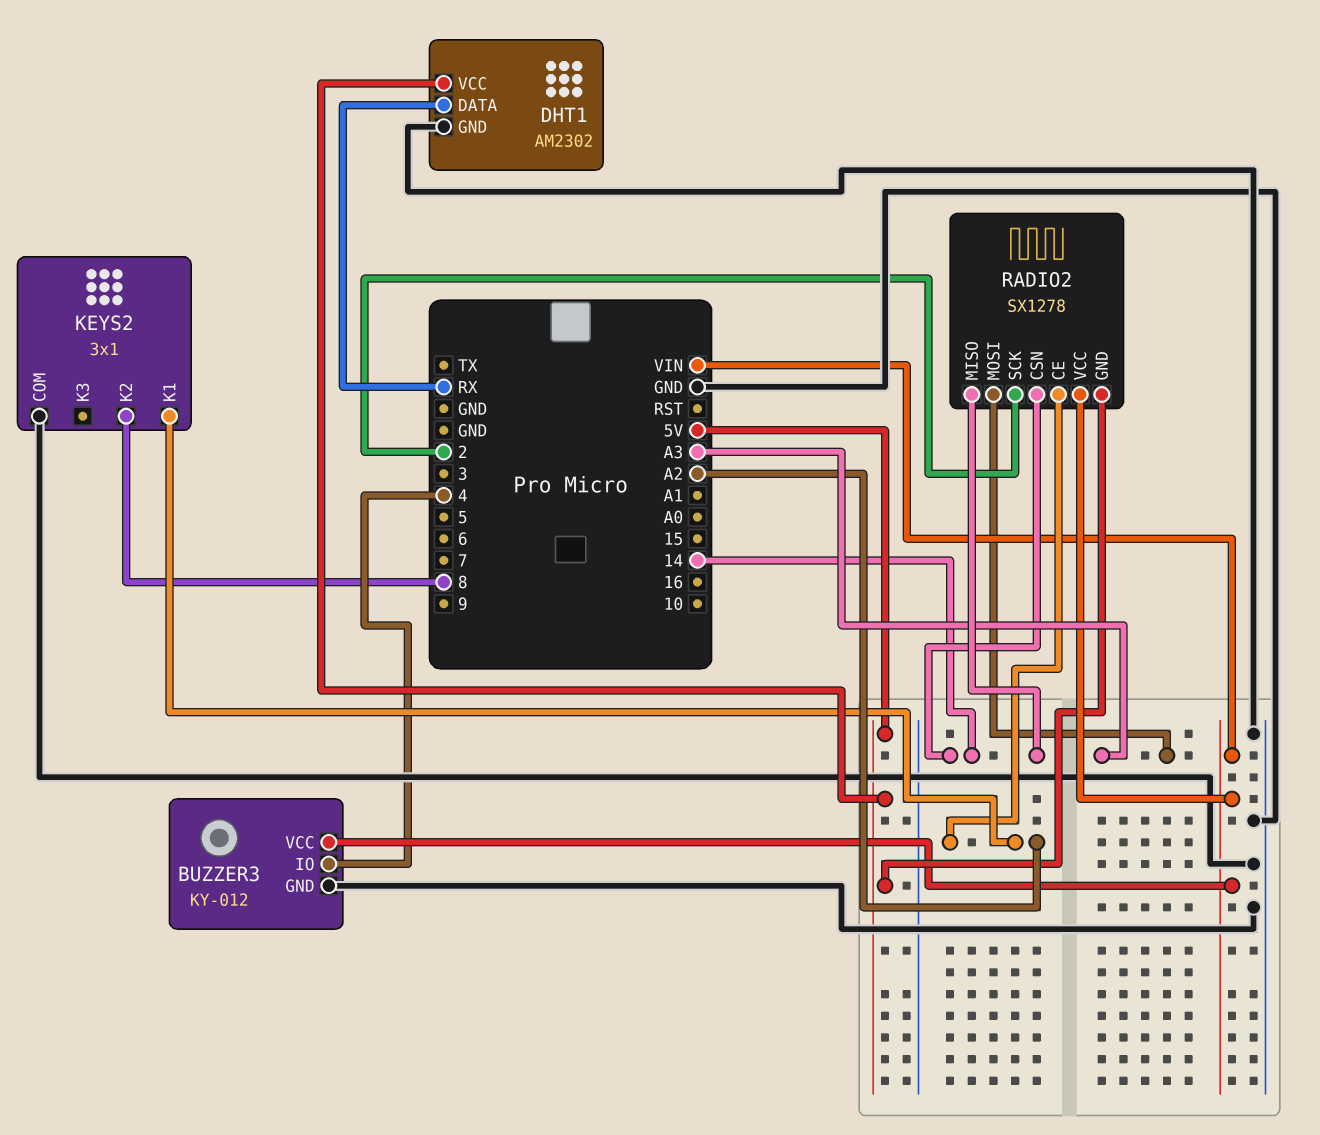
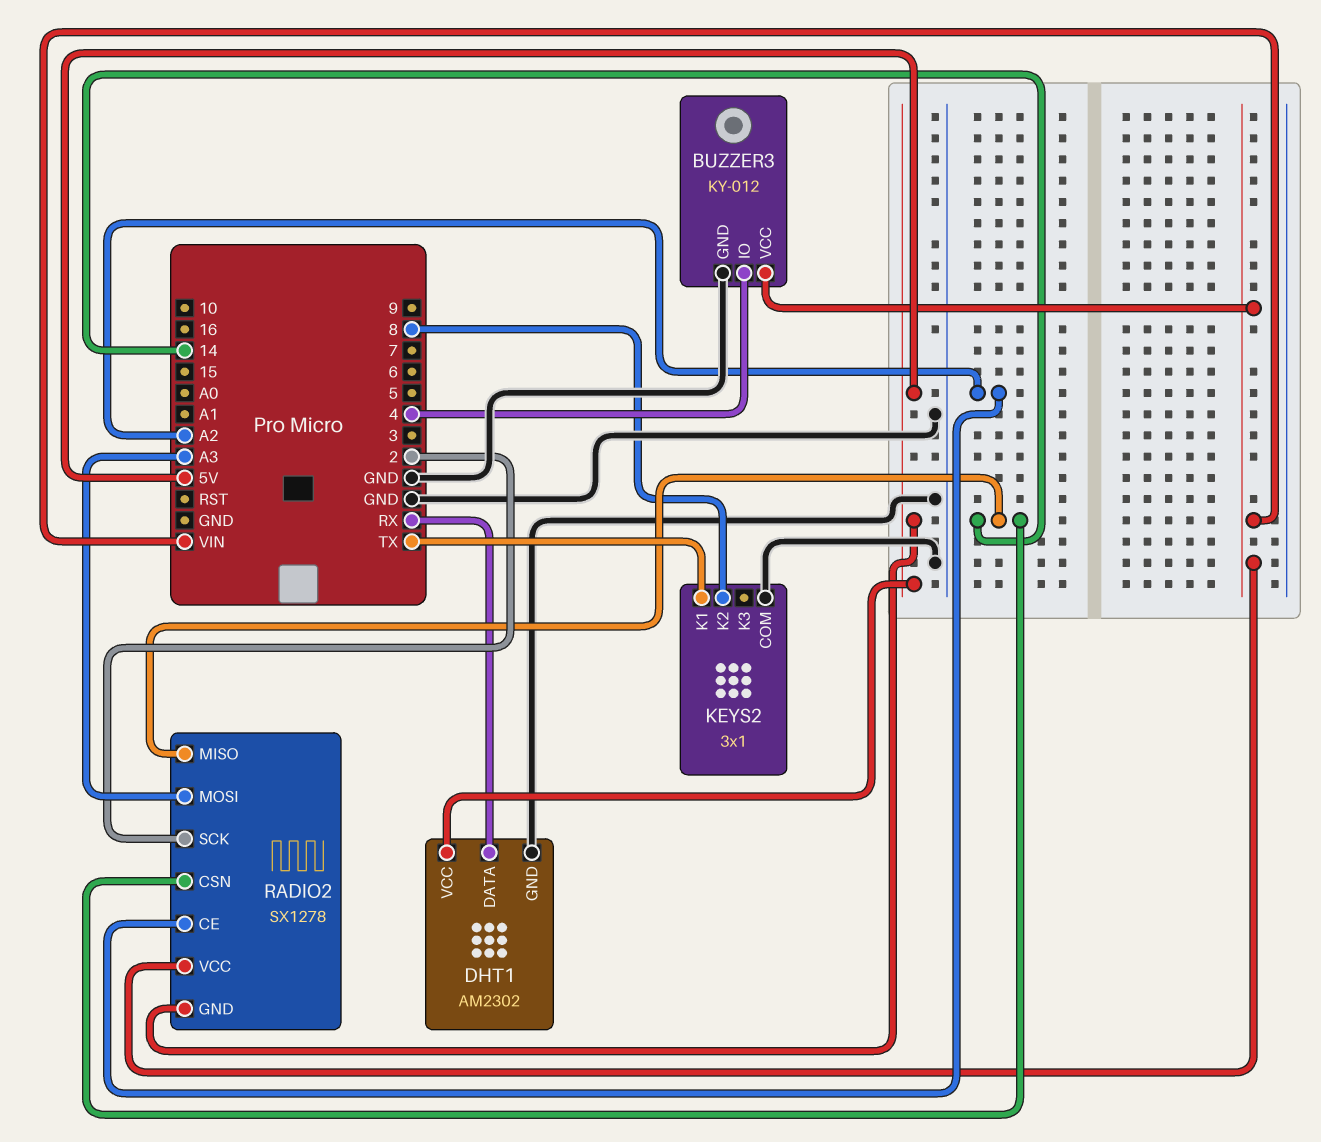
KEYS2 pin K1: A2 -> TX

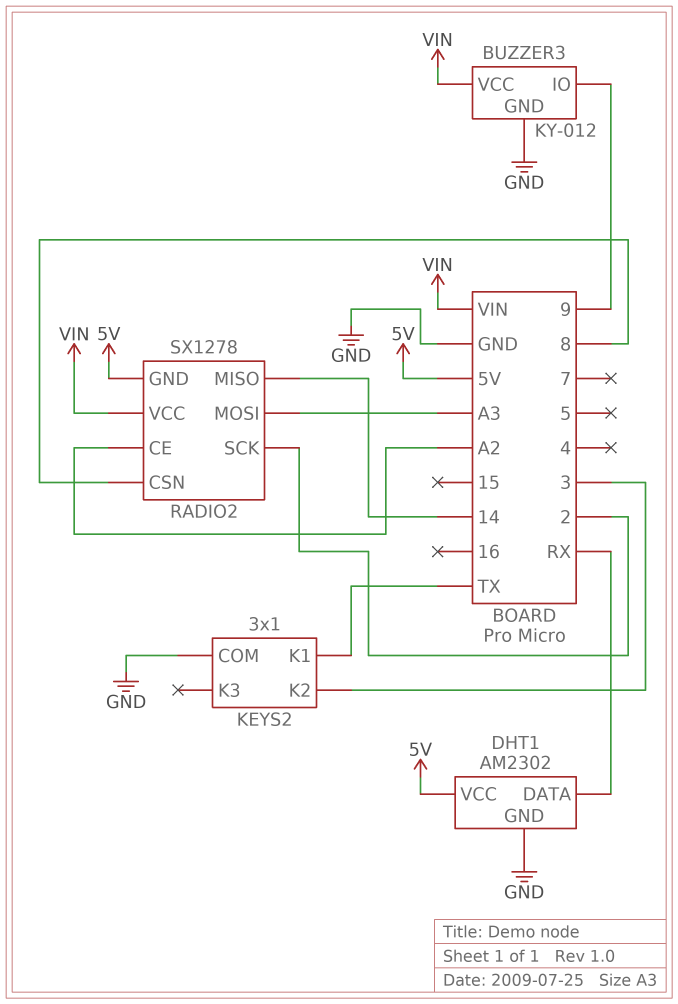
BUZZER3 pin IO: 4 -> 9
KEYS2 pin K2: 8 -> 3
RADIO2 pin CSN: 14 -> 8

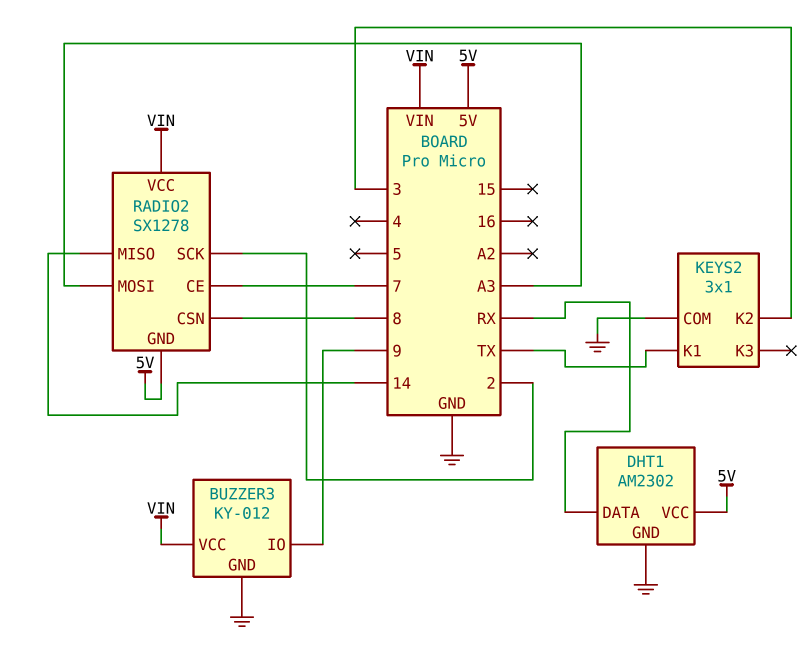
RADIO2 pin CE: A2 -> 7

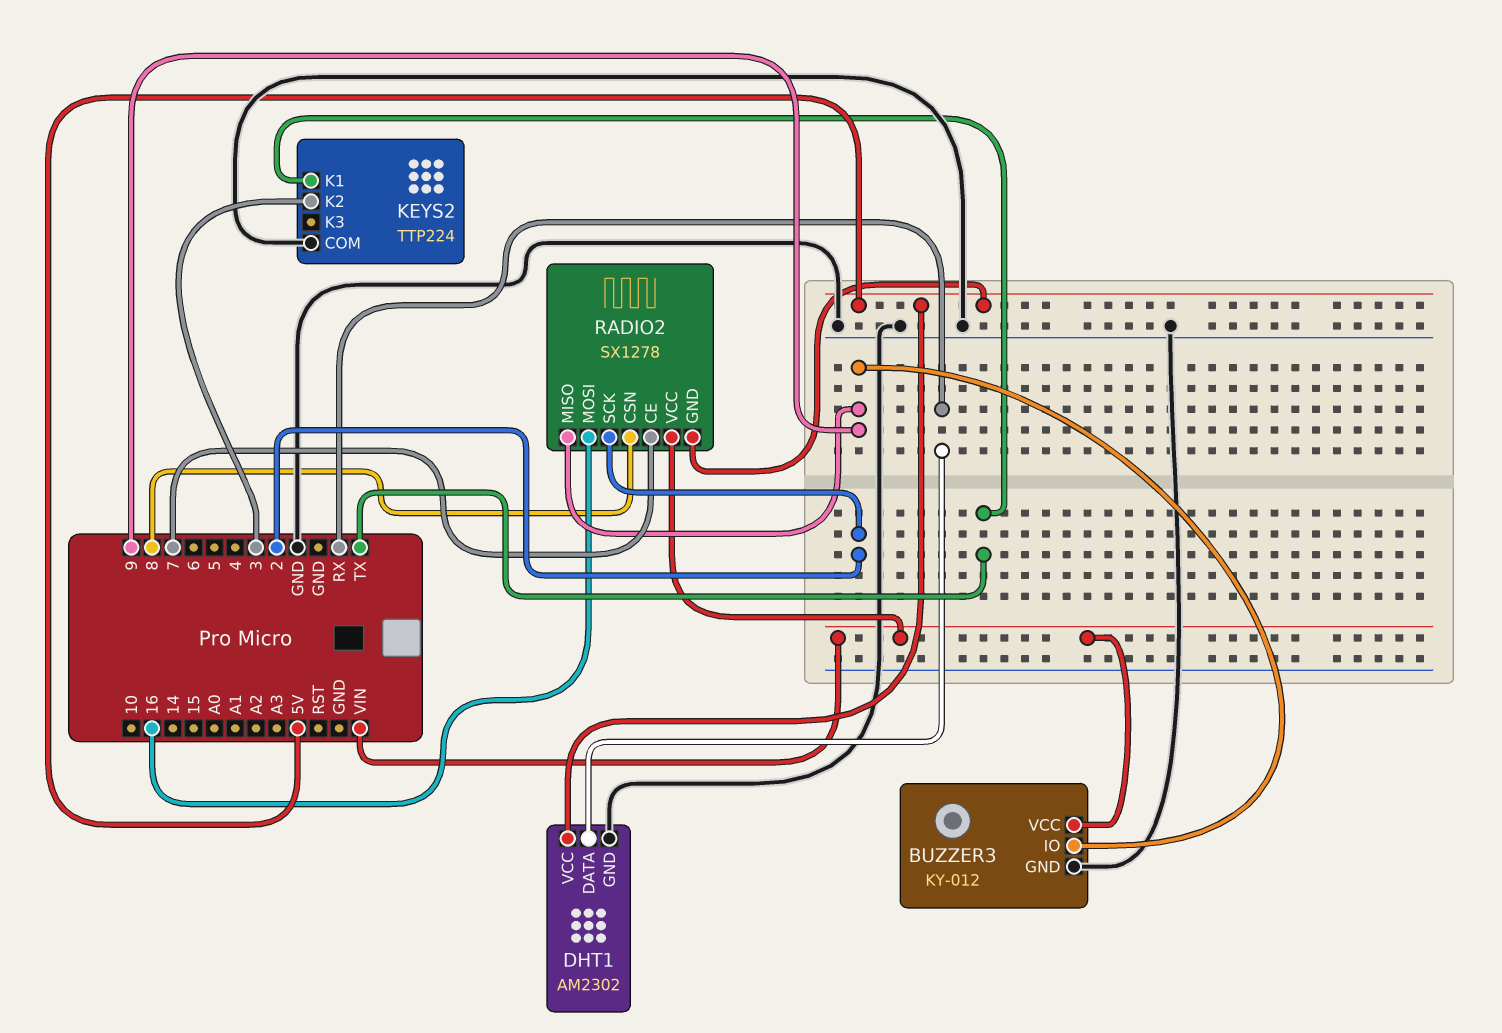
KEYS2: 3x1 -> TTP224
RADIO2 pin MISO: 14 -> 9
RADIO2 pin MOSI: A3 -> 16

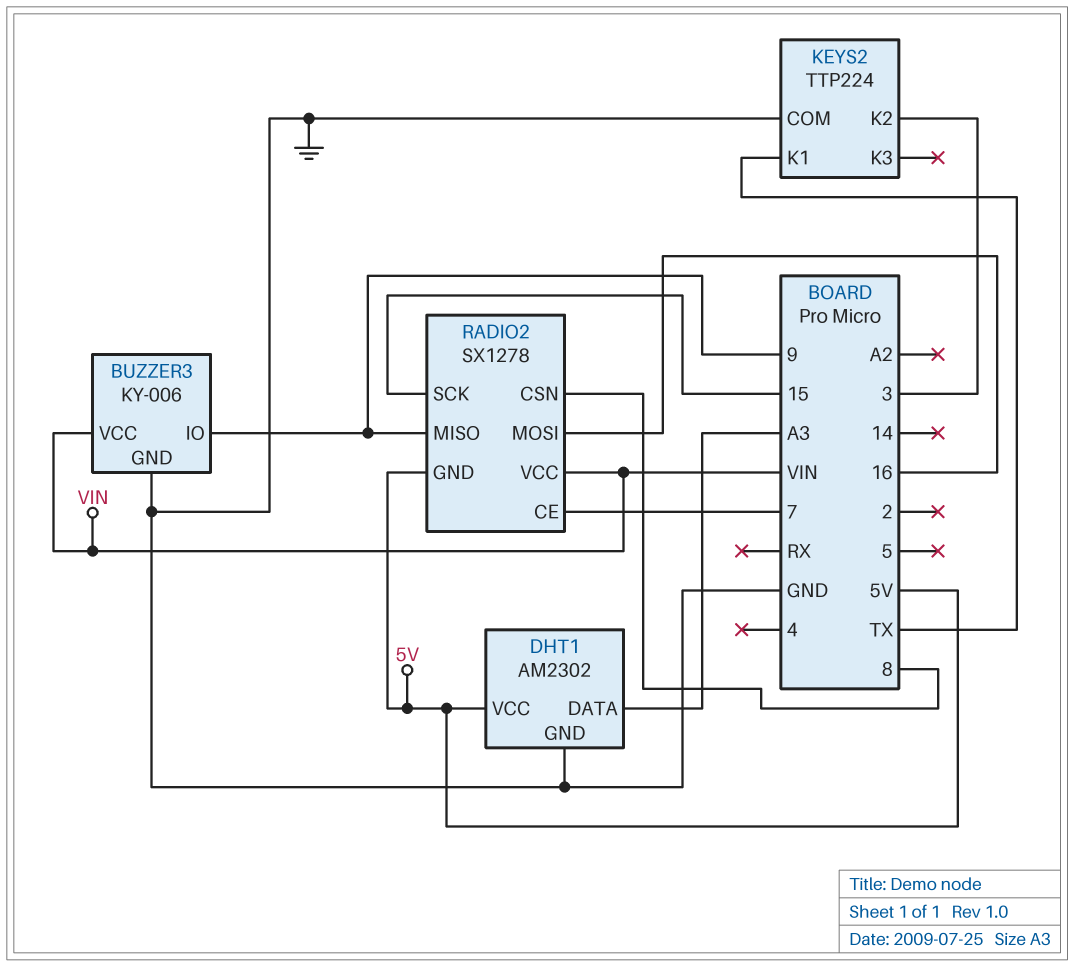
BUZZER3: KY-012 -> KY-006
DHT1 pin DATA: RX -> A3
RADIO2 pin SCK: 2 -> 15

